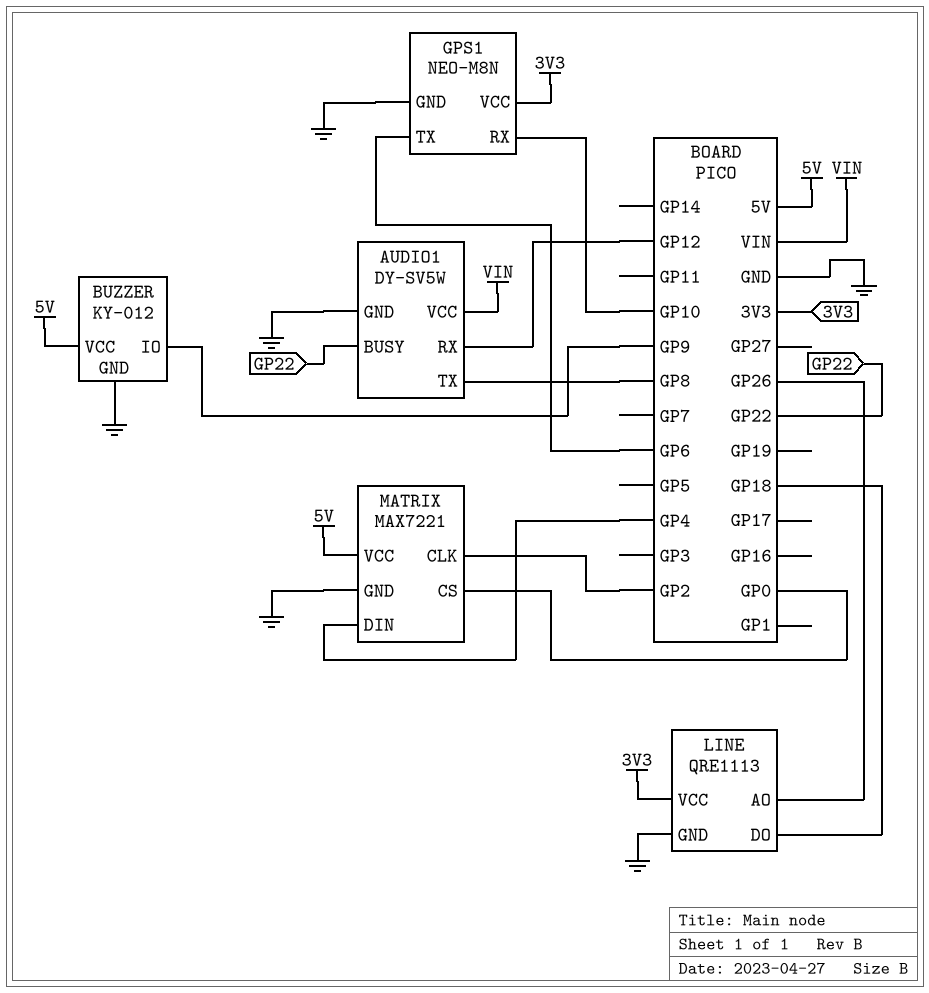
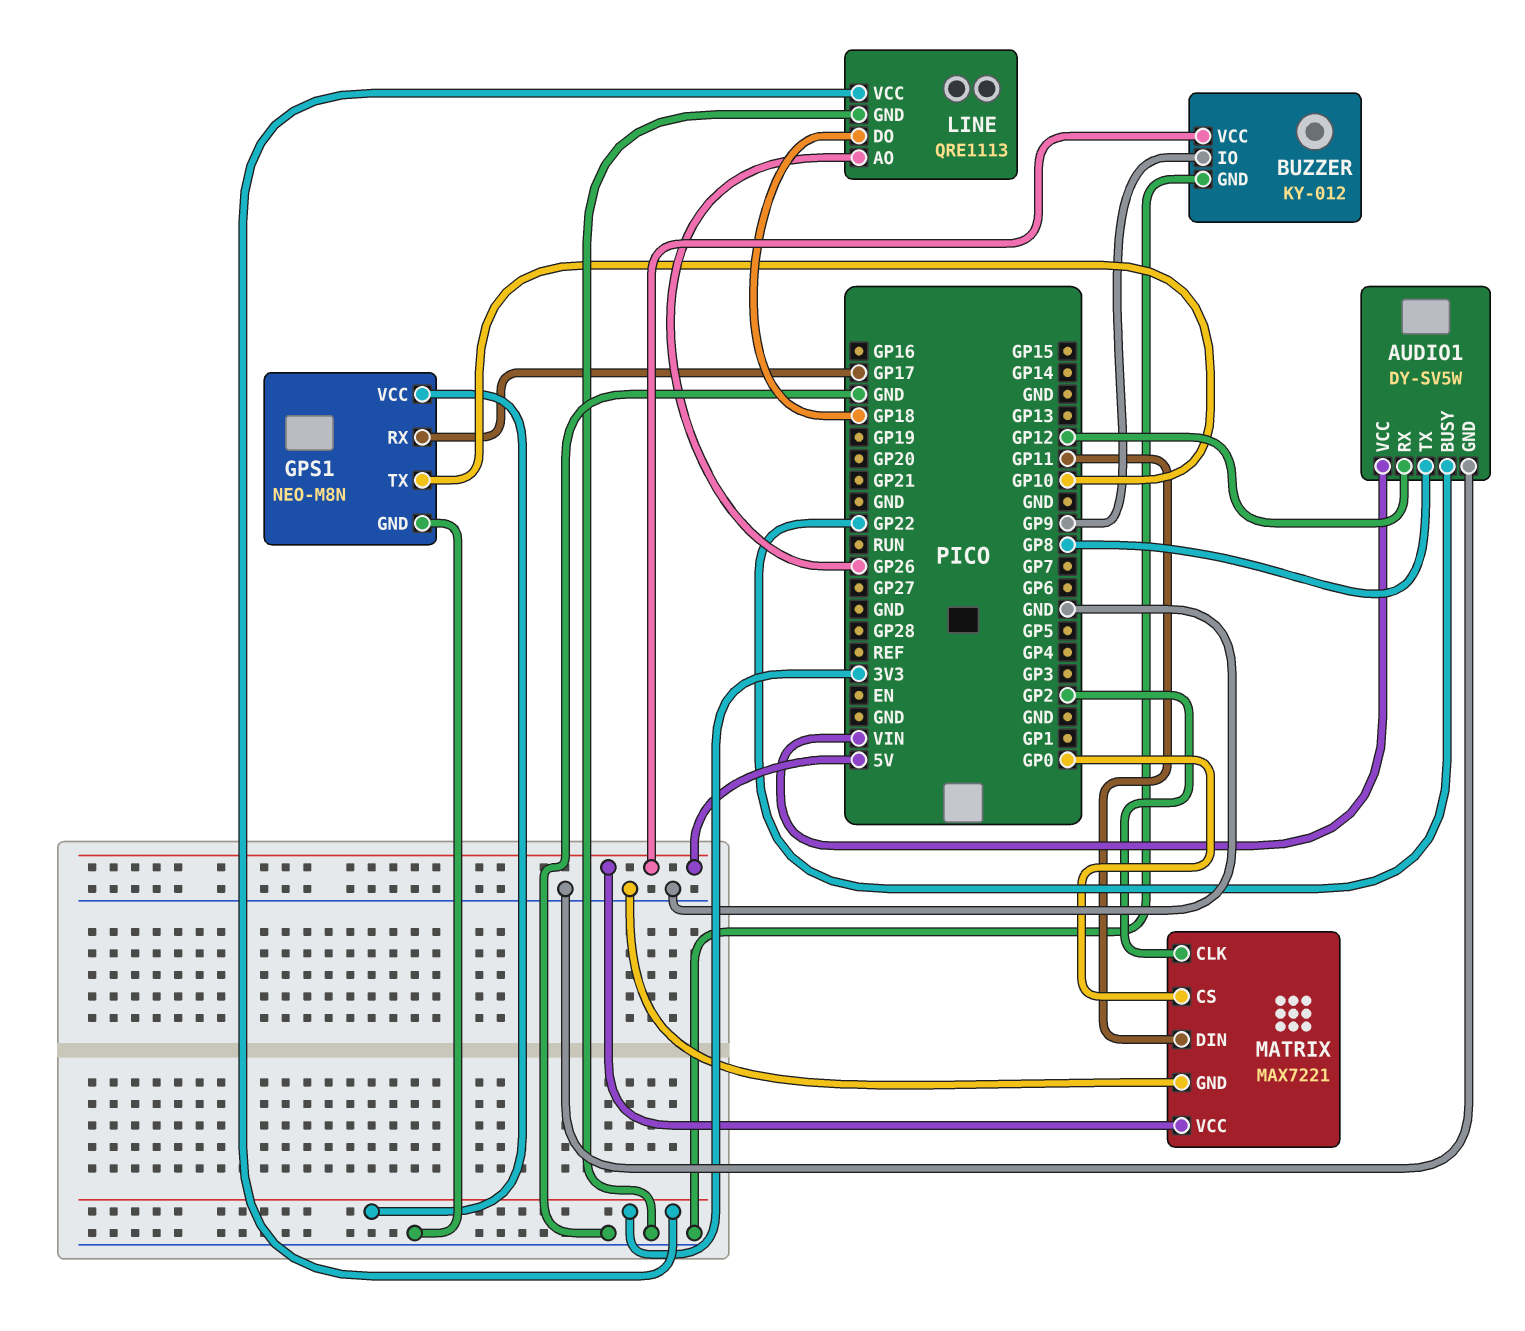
GPS1 pin RX: GP10 -> GP17
GPS1 pin TX: GP6 -> GP10
MATRIX pin DIN: GP4 -> GP11

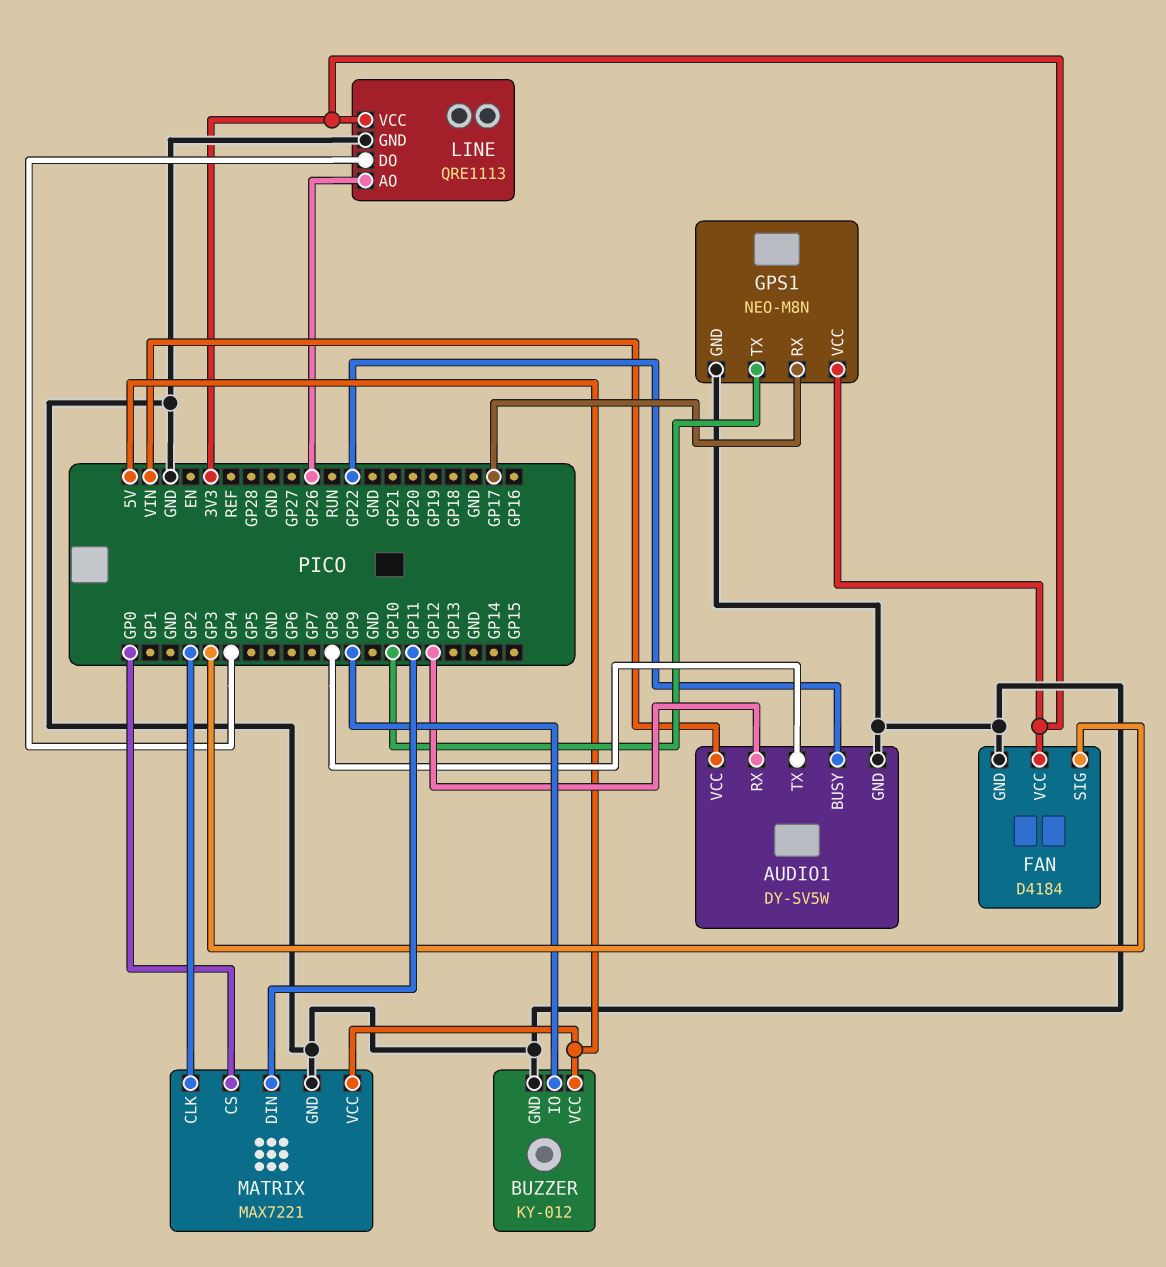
FAN: none -> D4184
FAN pin GND: none -> GND
FAN pin SIG: none -> GP3
FAN pin VCC: none -> 3V3
LINE pin DO: GP18 -> GP4

